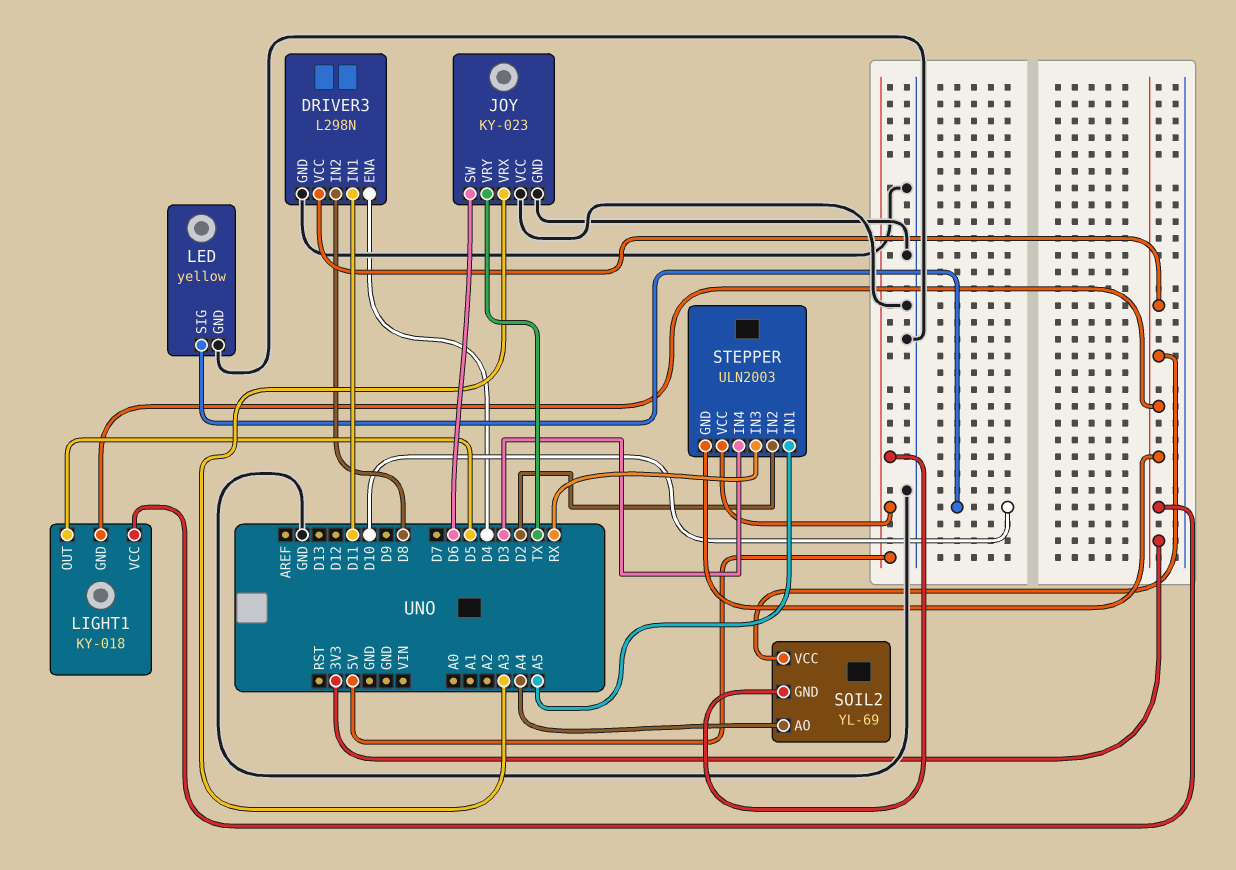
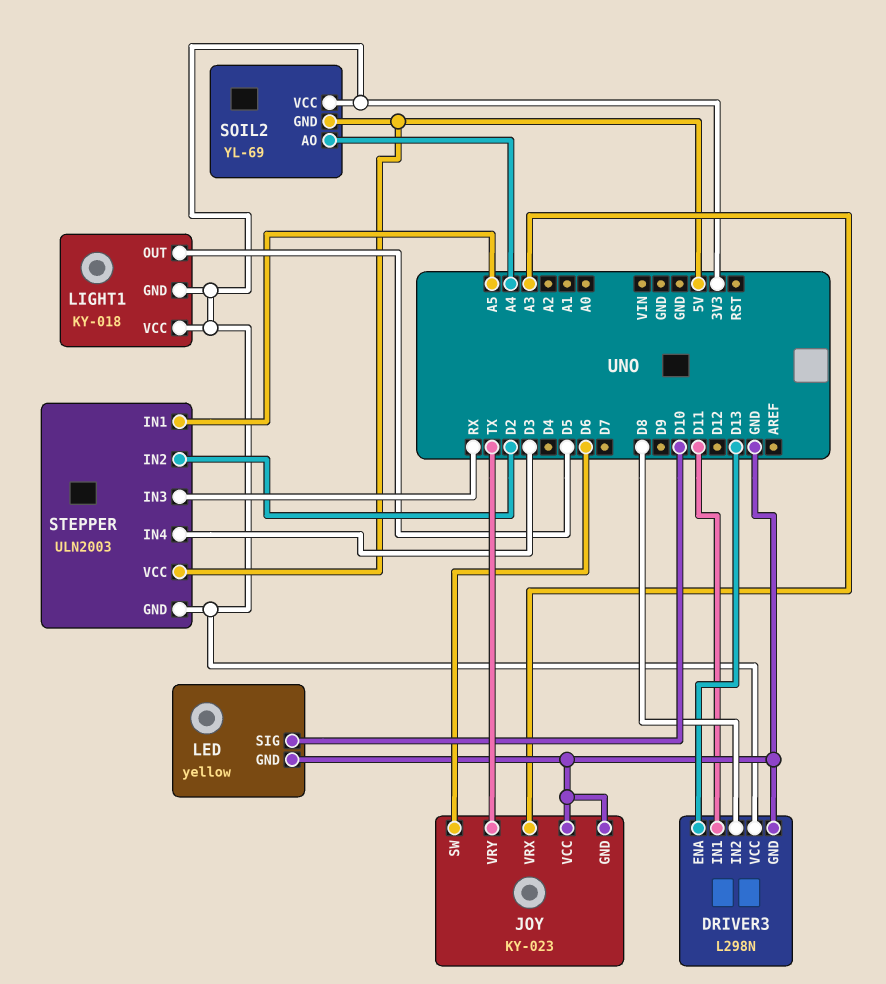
DRIVER3 pin ENA: D4 -> D13

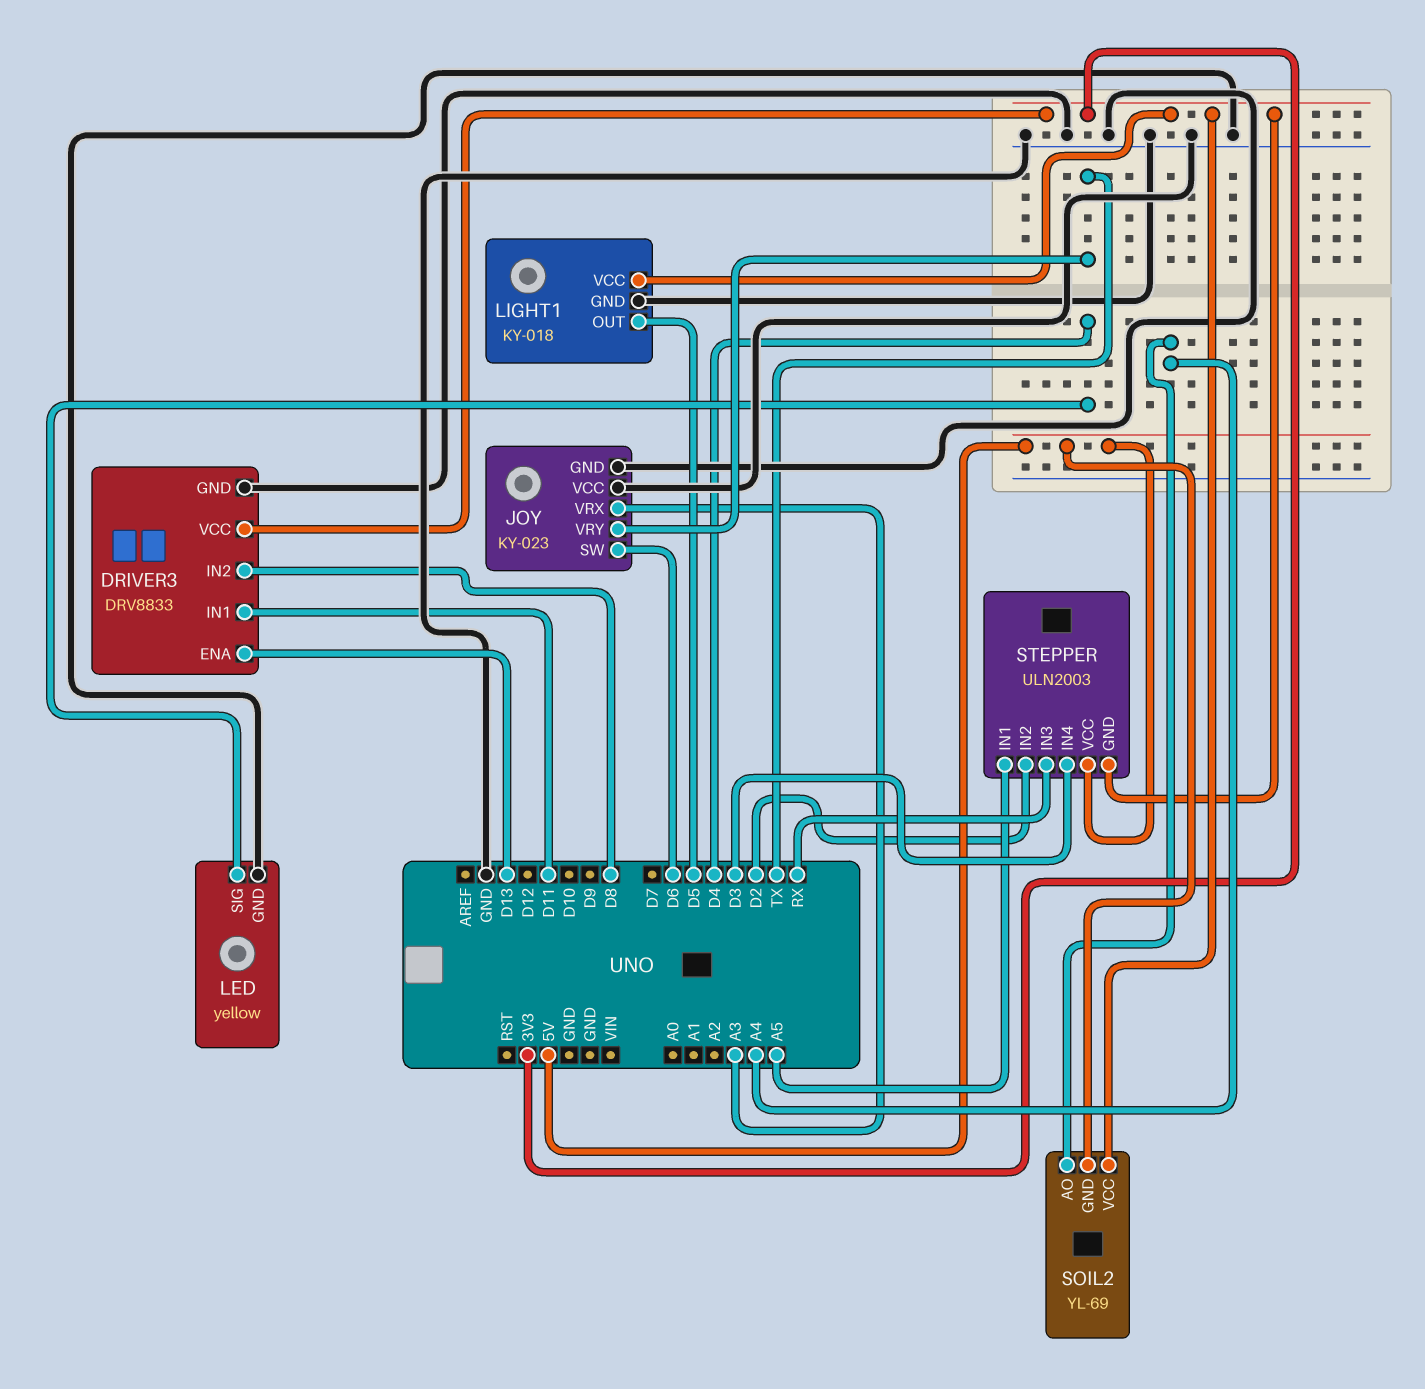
DRIVER3: L298N -> DRV8833
LED pin SIG: D10 -> D4
LIGHT1 pin GND: 3V3 -> GND

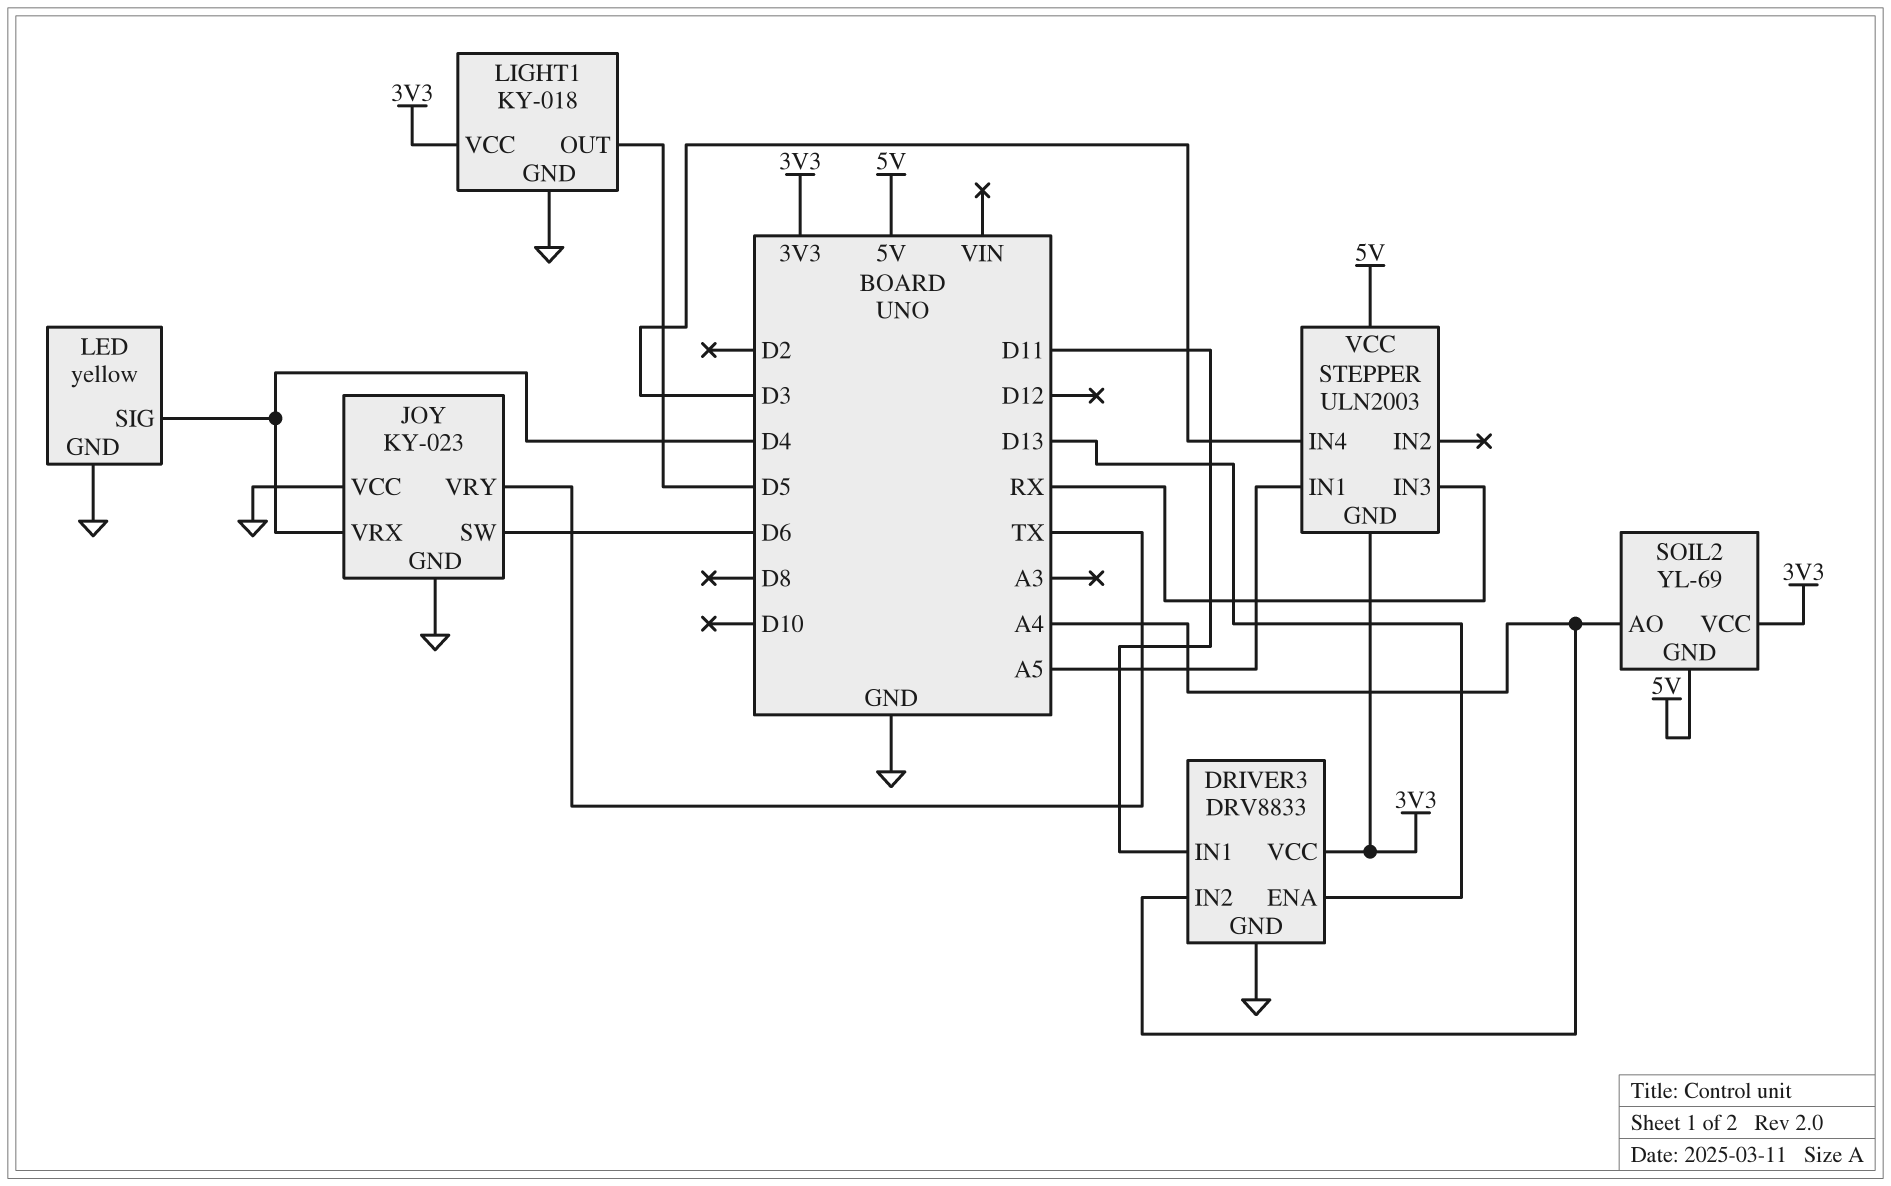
DRIVER3 pin IN2: D8 -> A4
JOY pin VRX: A3 -> D4
STEPPER pin IN2: D2 -> none

